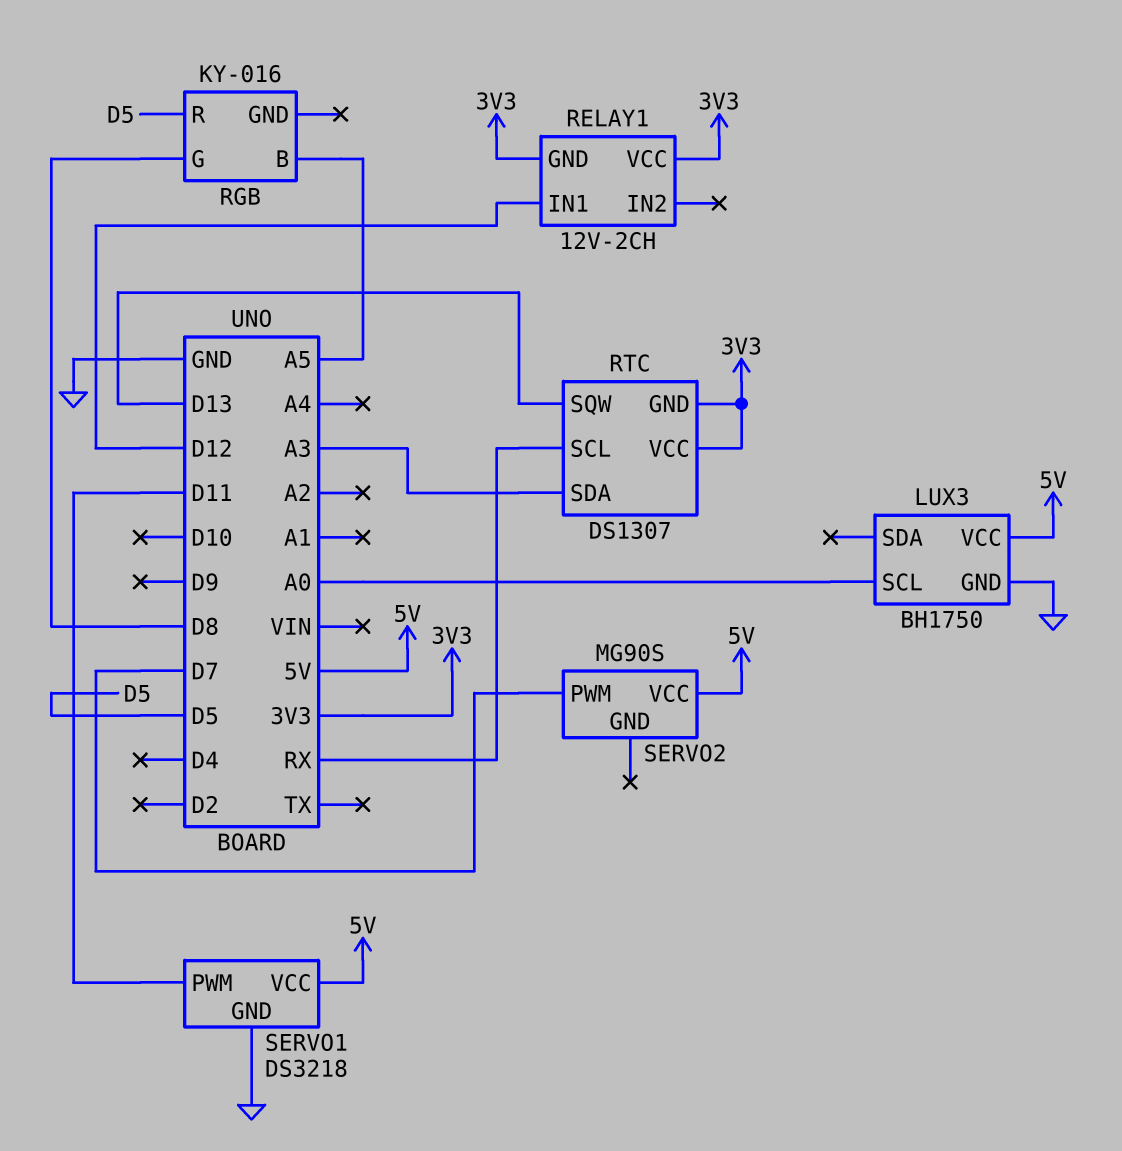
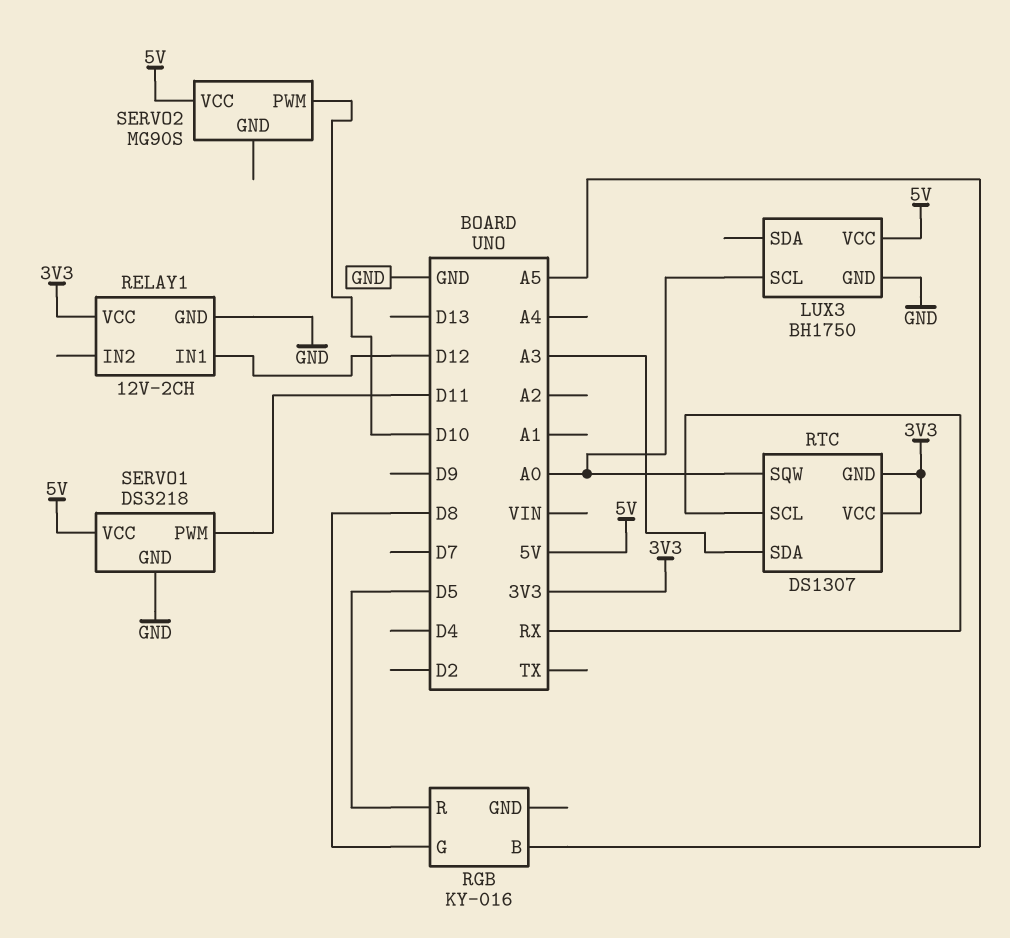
RELAY1 pin GND: 3V3 -> GND
RTC pin SQW: D13 -> A0
SERVO2 pin PWM: D7 -> D10

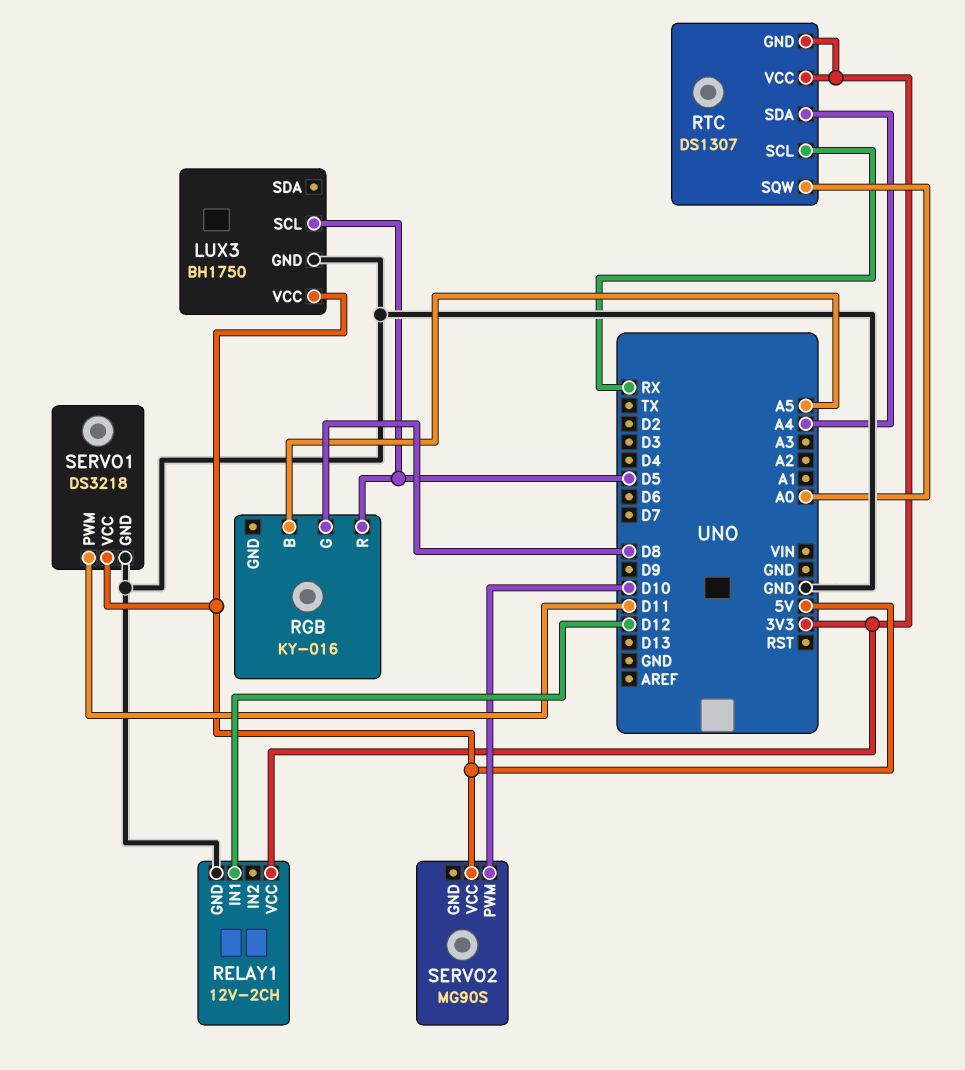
LUX3 pin SCL: A0 -> D5
RTC pin SDA: A3 -> A4

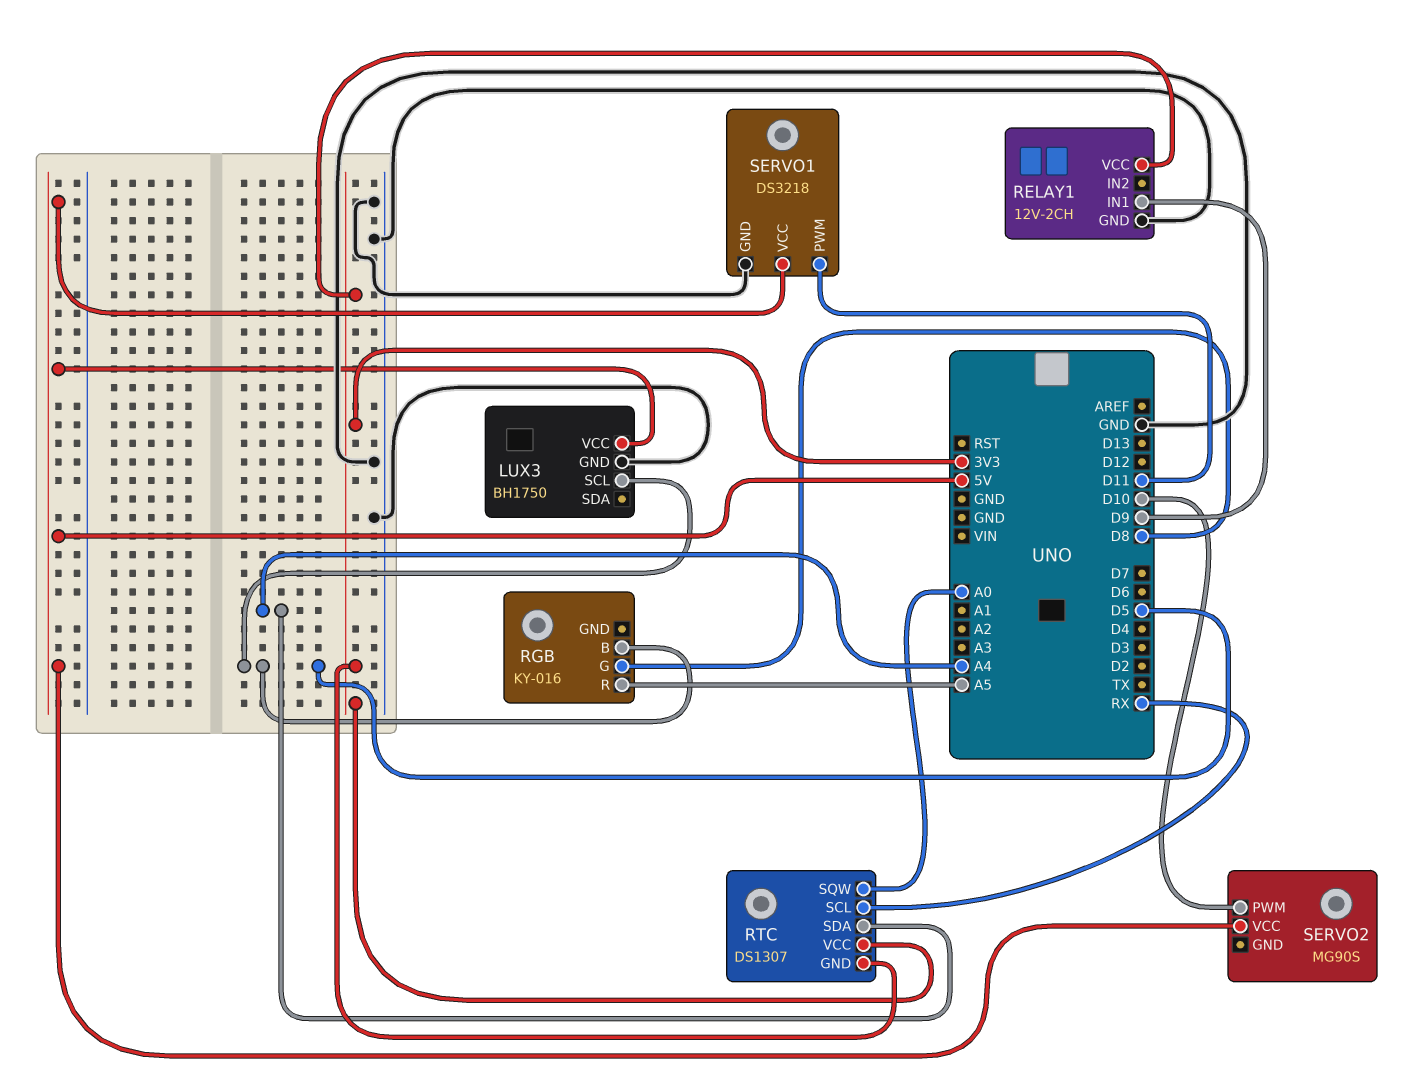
RELAY1 pin IN1: D12 -> D9
RGB pin B: A5 -> D5
RGB pin R: D5 -> A5

